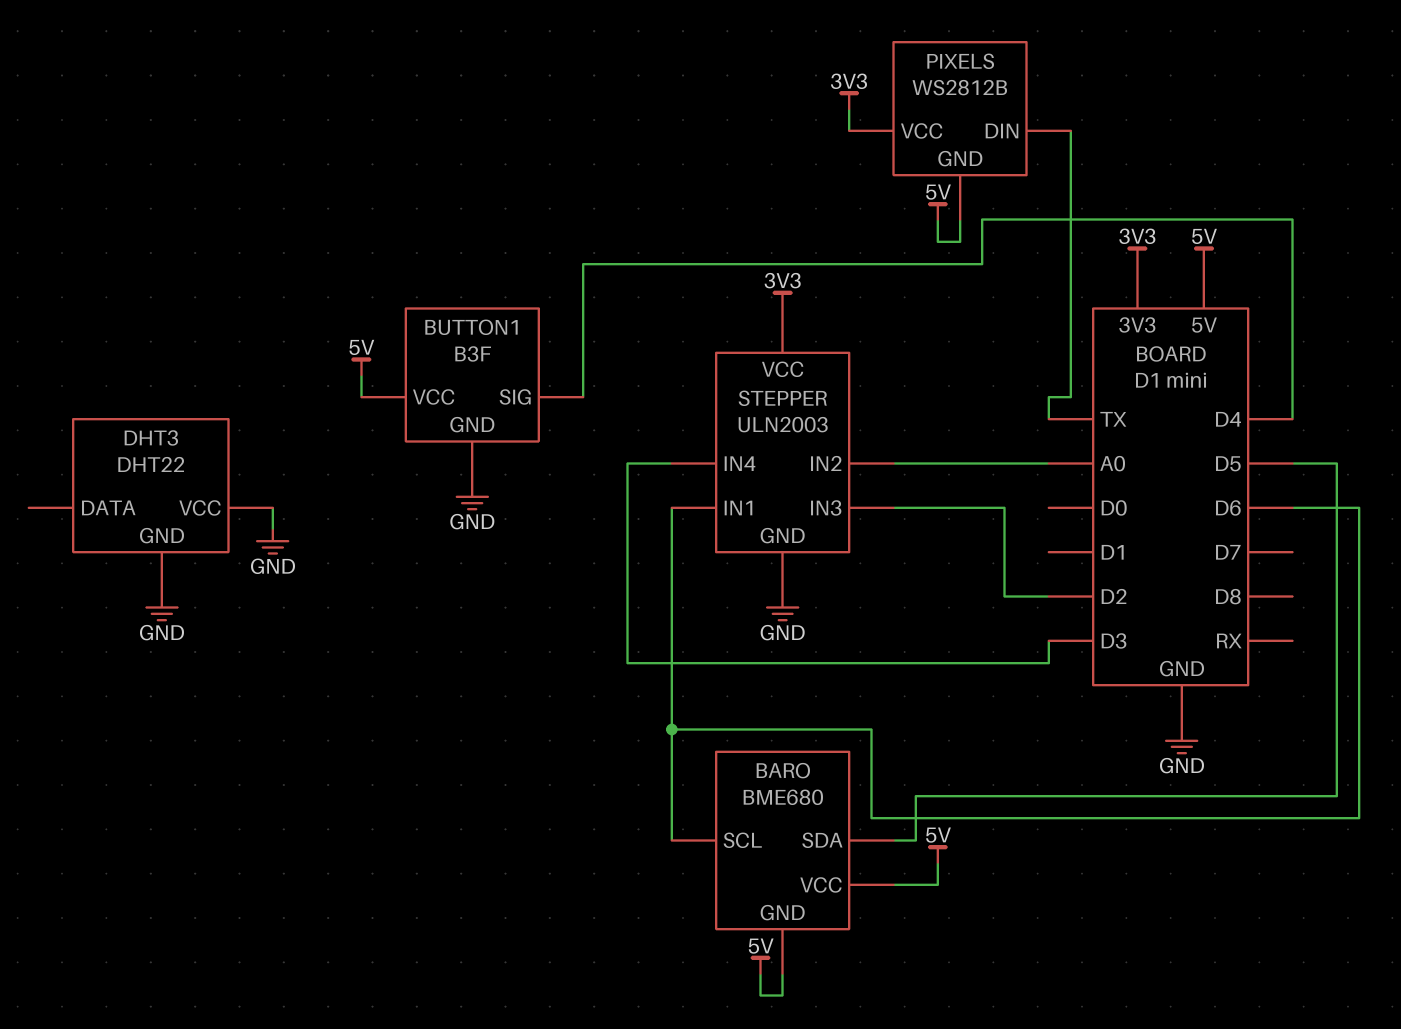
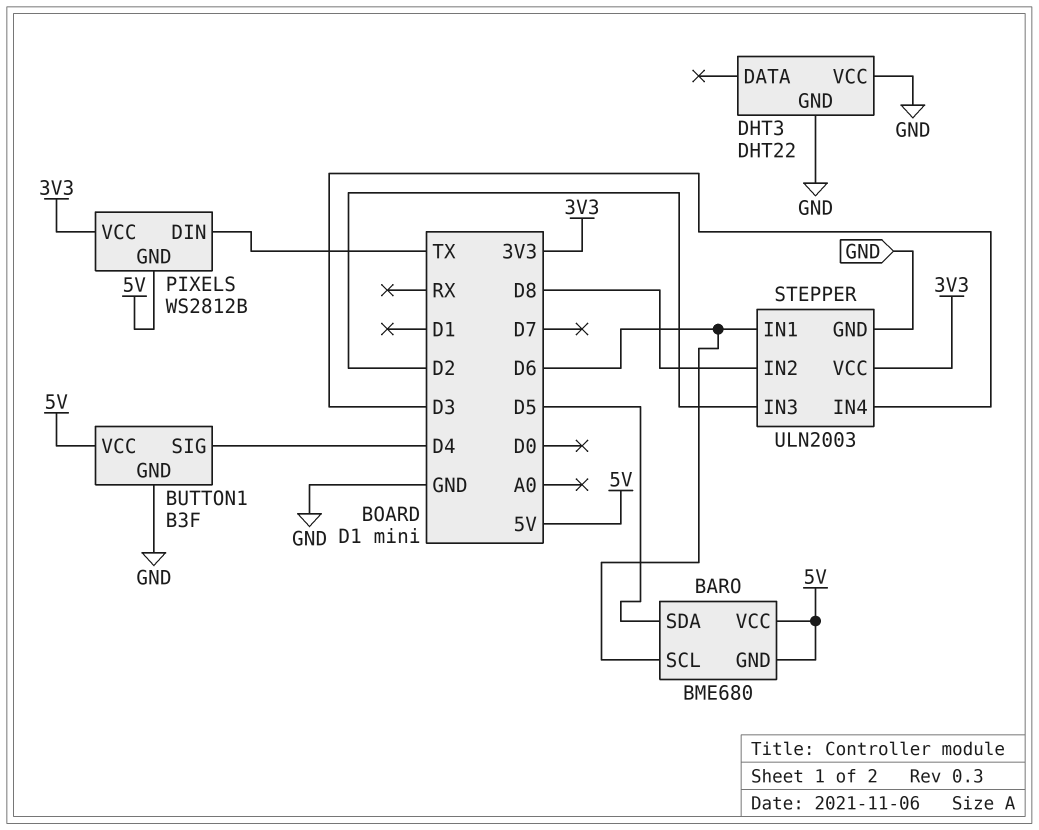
STEPPER pin IN2: A0 -> D8

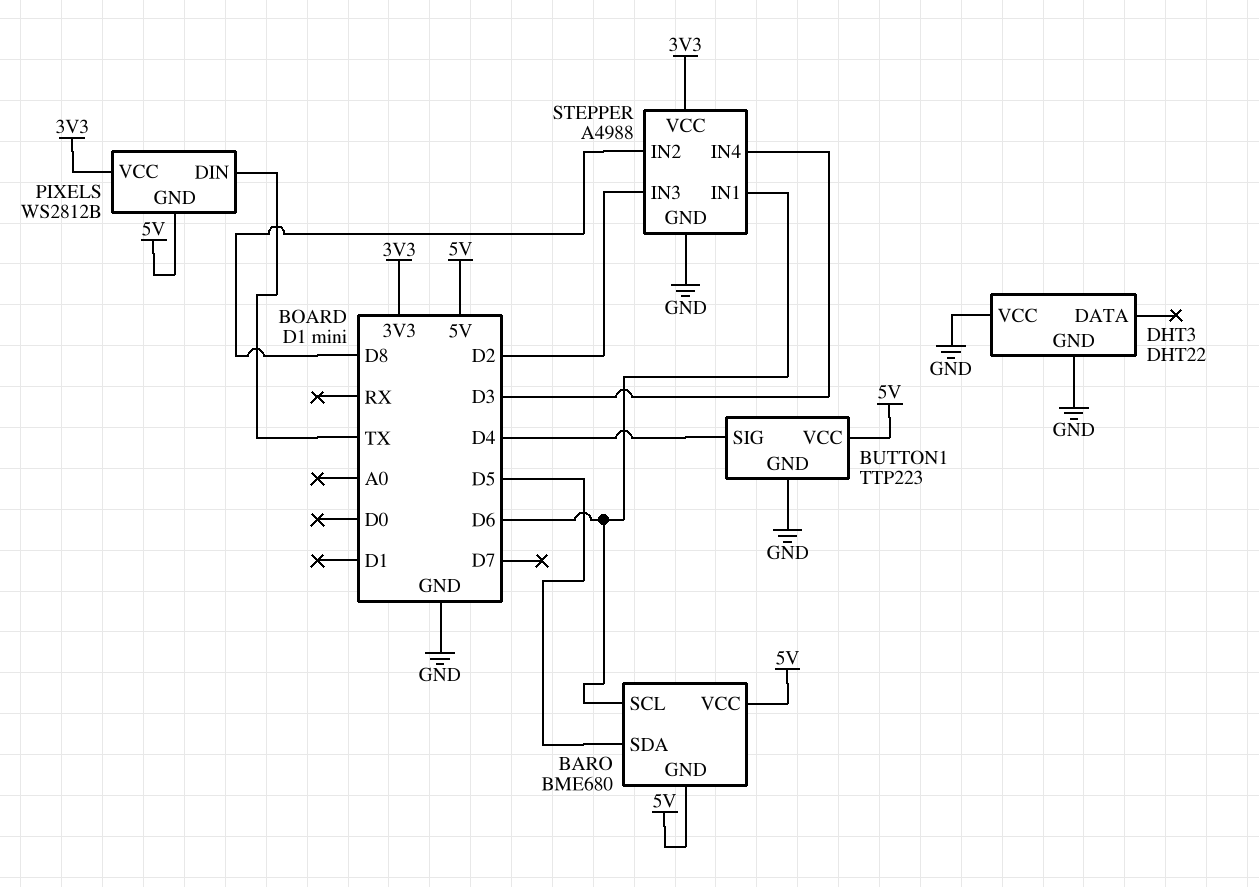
BUTTON1: B3F -> TTP223
STEPPER: ULN2003 -> A4988

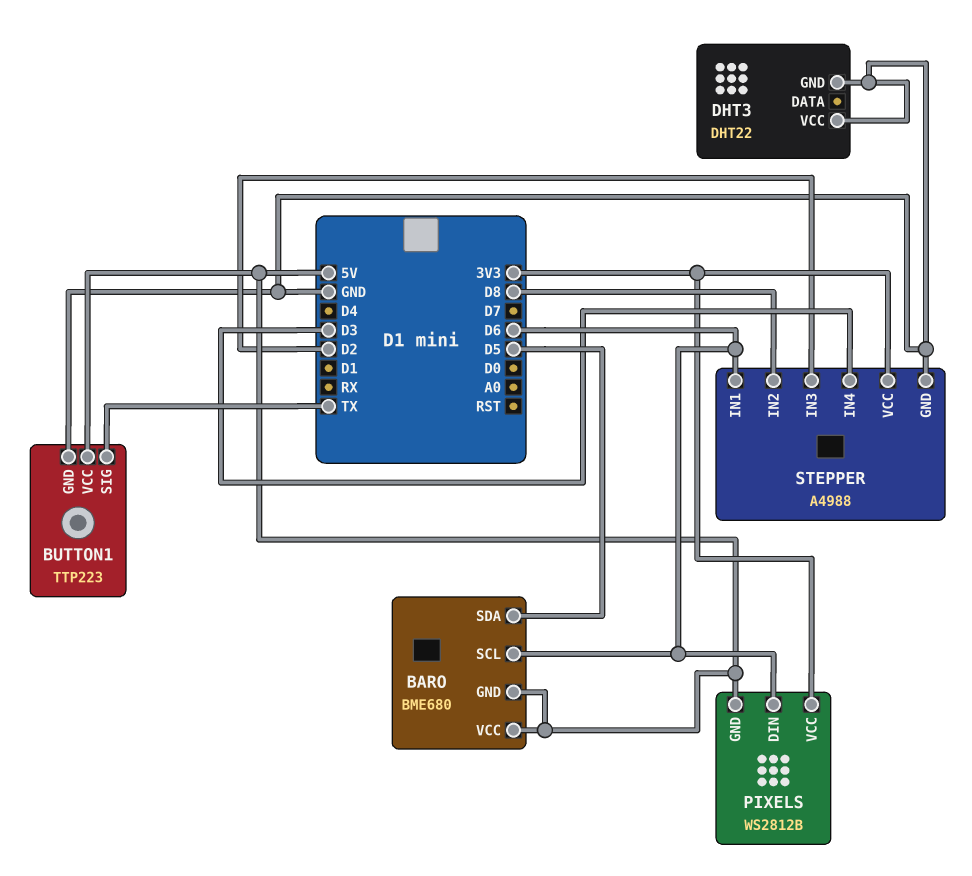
BUTTON1 pin SIG: D4 -> TX
PIXELS pin DIN: TX -> D6

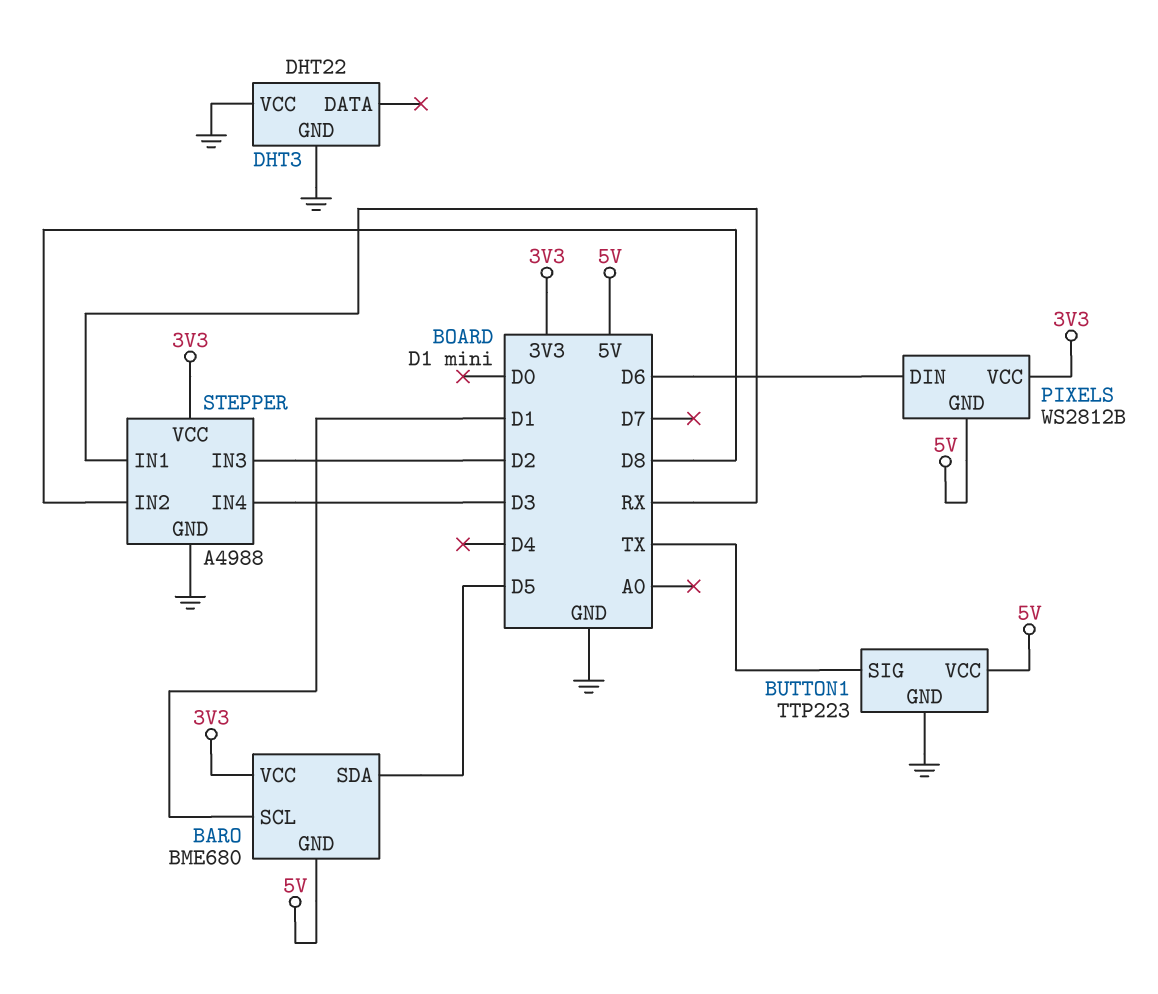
BARO pin SCL: D6 -> D1
BARO pin VCC: 5V -> 3V3
STEPPER pin IN1: D6 -> RX

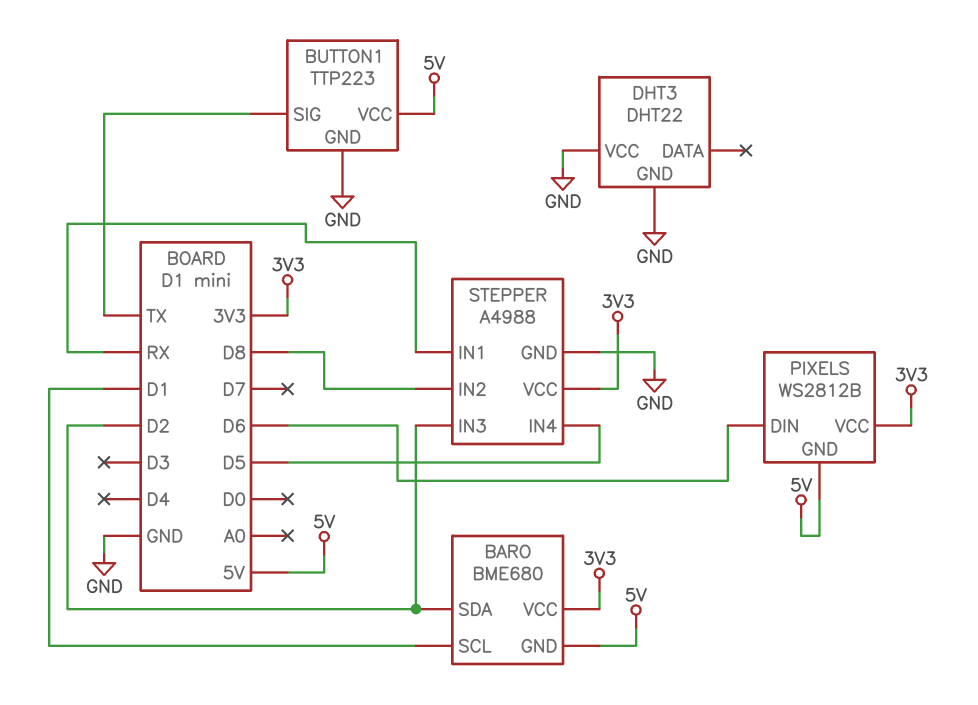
BARO pin SDA: D5 -> D2
STEPPER pin IN4: D3 -> D5

